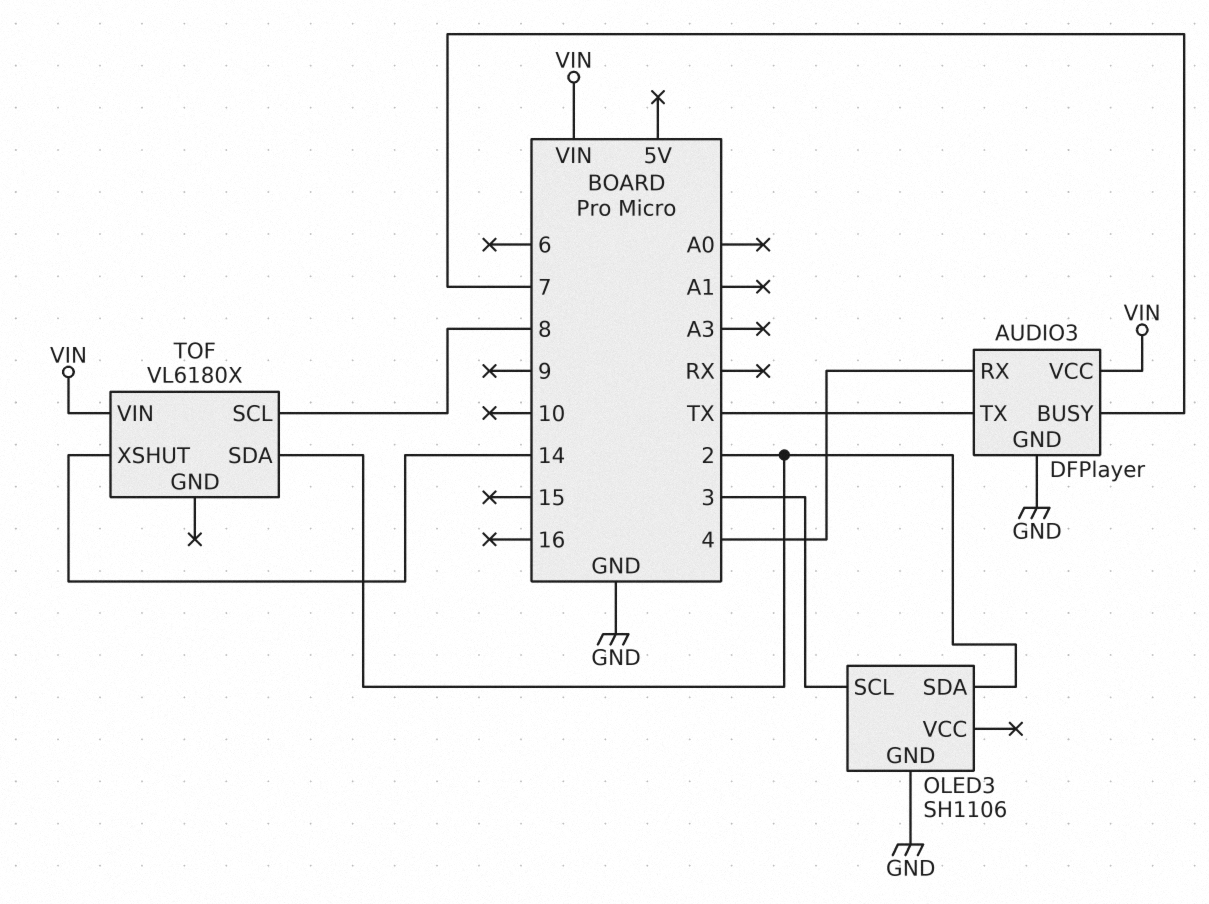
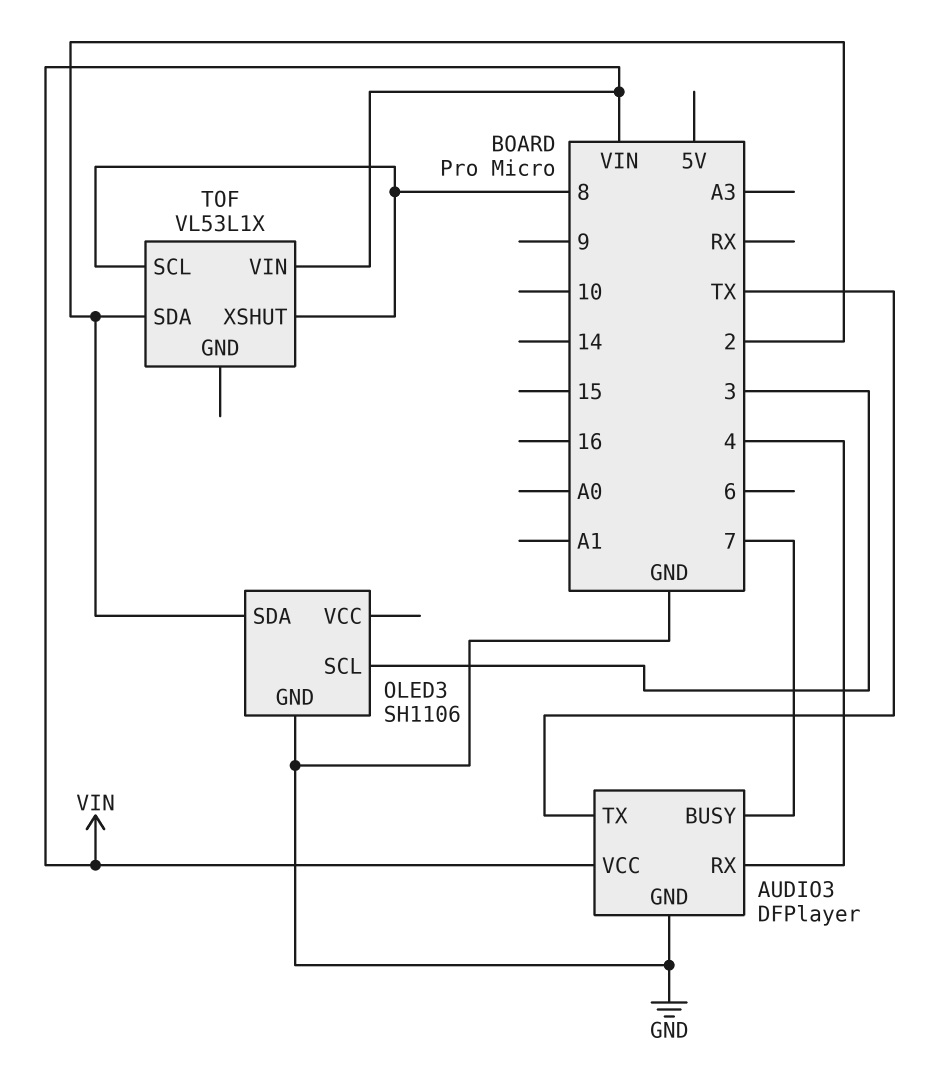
TOF: VL6180X -> VL53L1X
TOF pin XSHUT: 14 -> 8

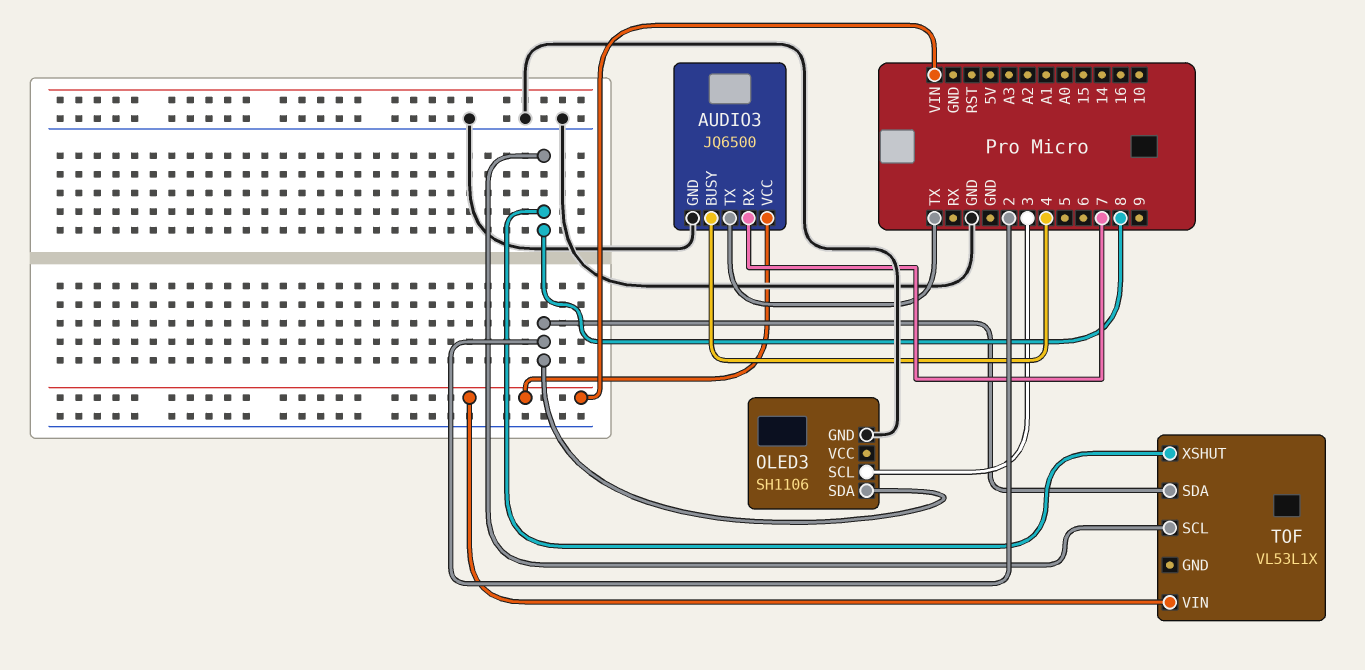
AUDIO3: DFPlayer -> JQ6500
AUDIO3 pin BUSY: 7 -> 4
AUDIO3 pin RX: 4 -> 7

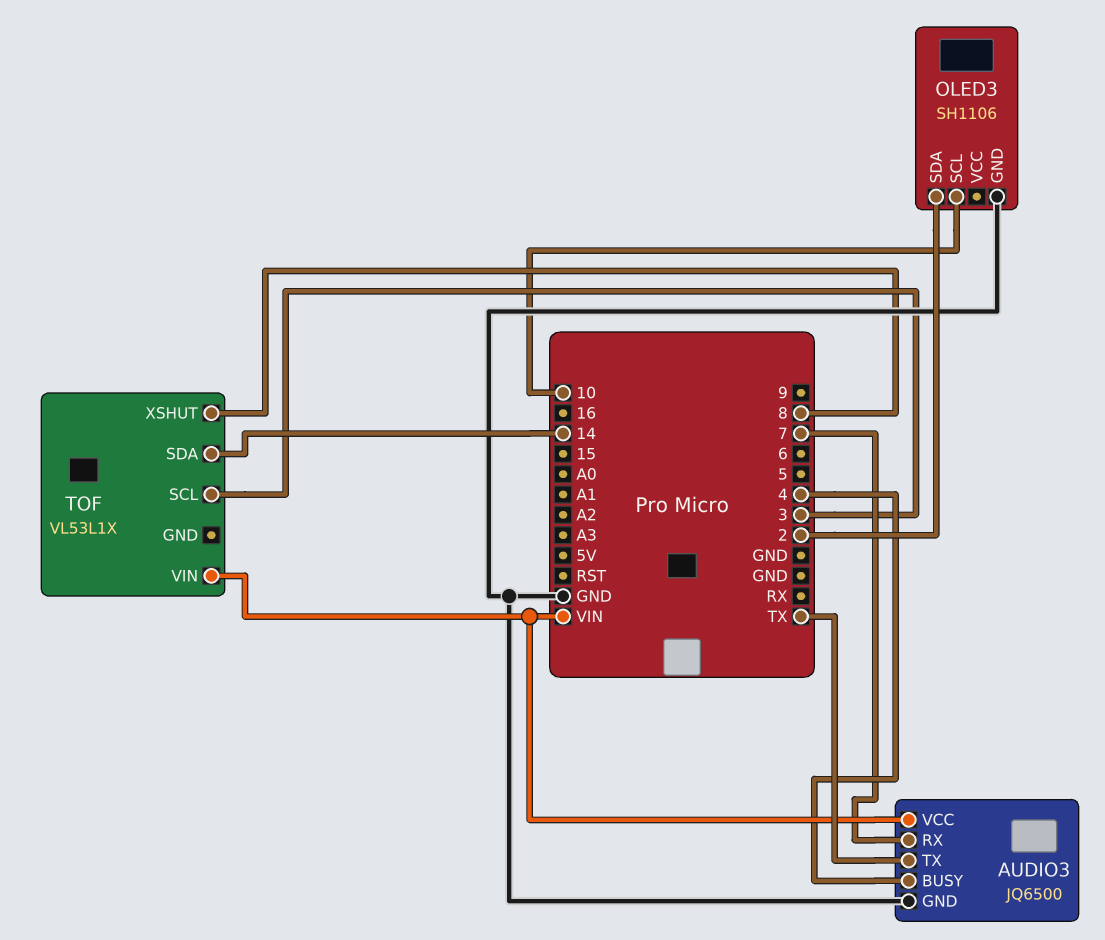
OLED3 pin SCL: 3 -> 10
TOF pin SCL: 8 -> 3
TOF pin SDA: 2 -> 14

